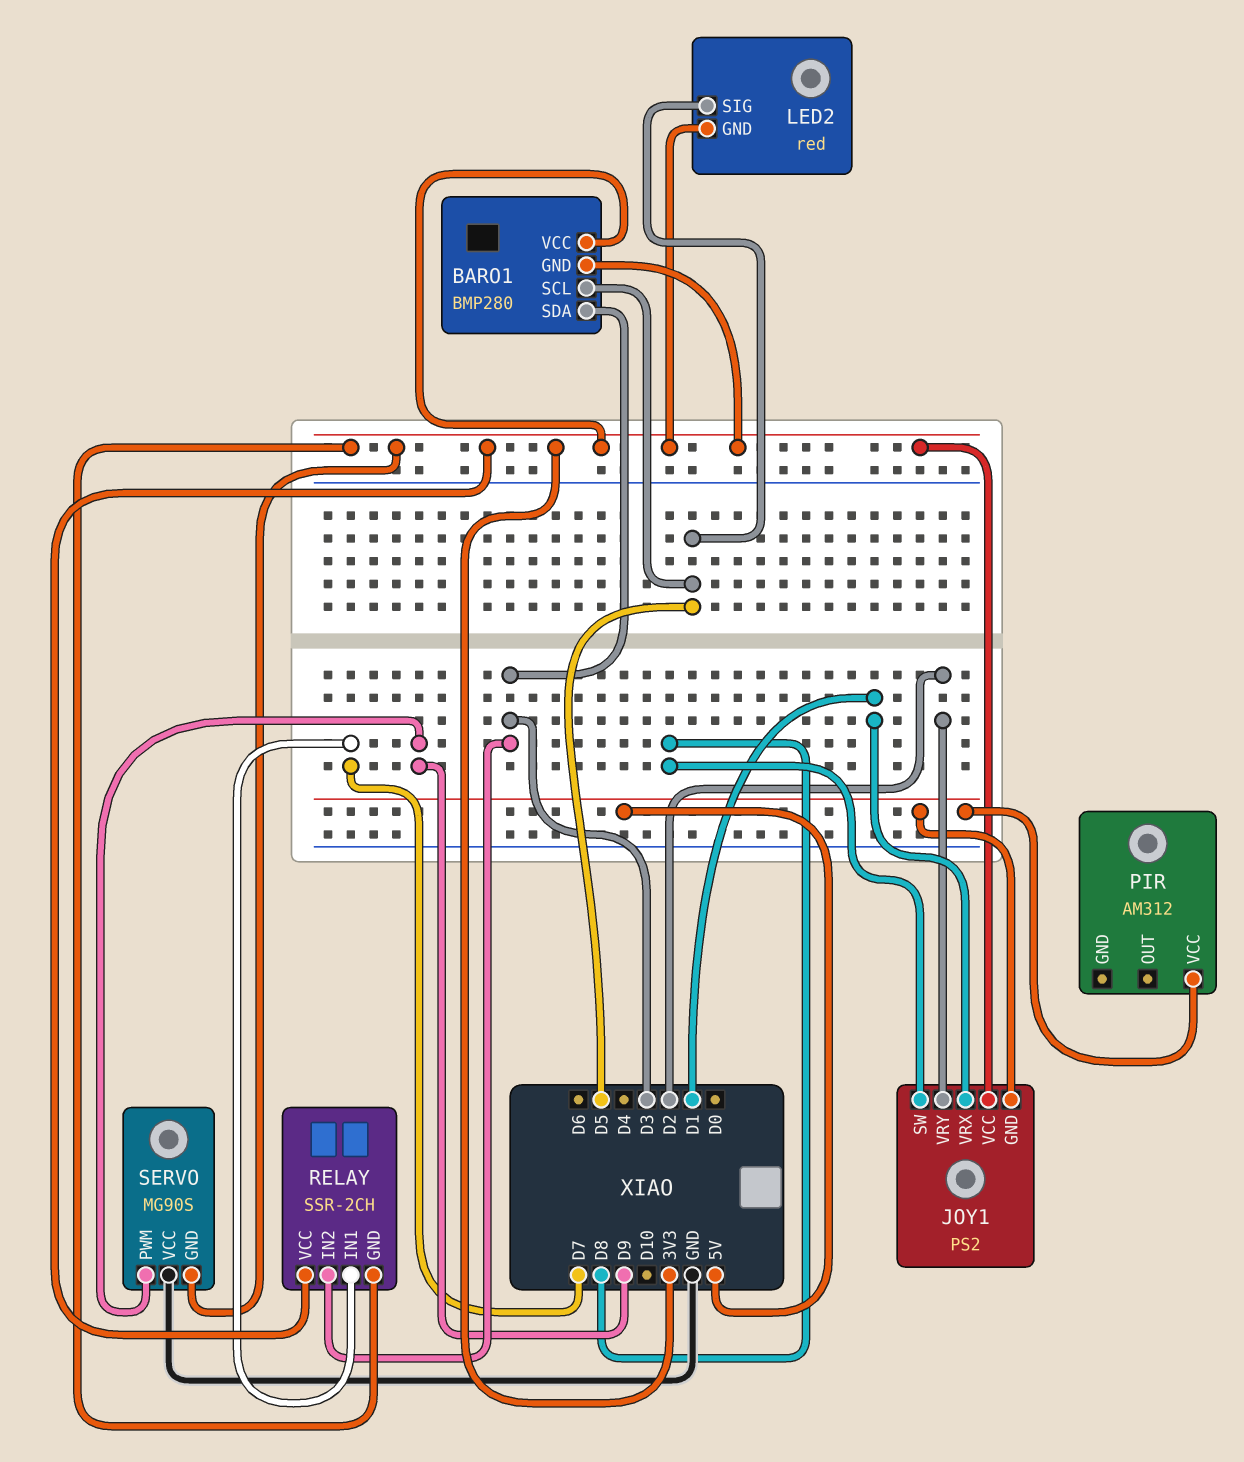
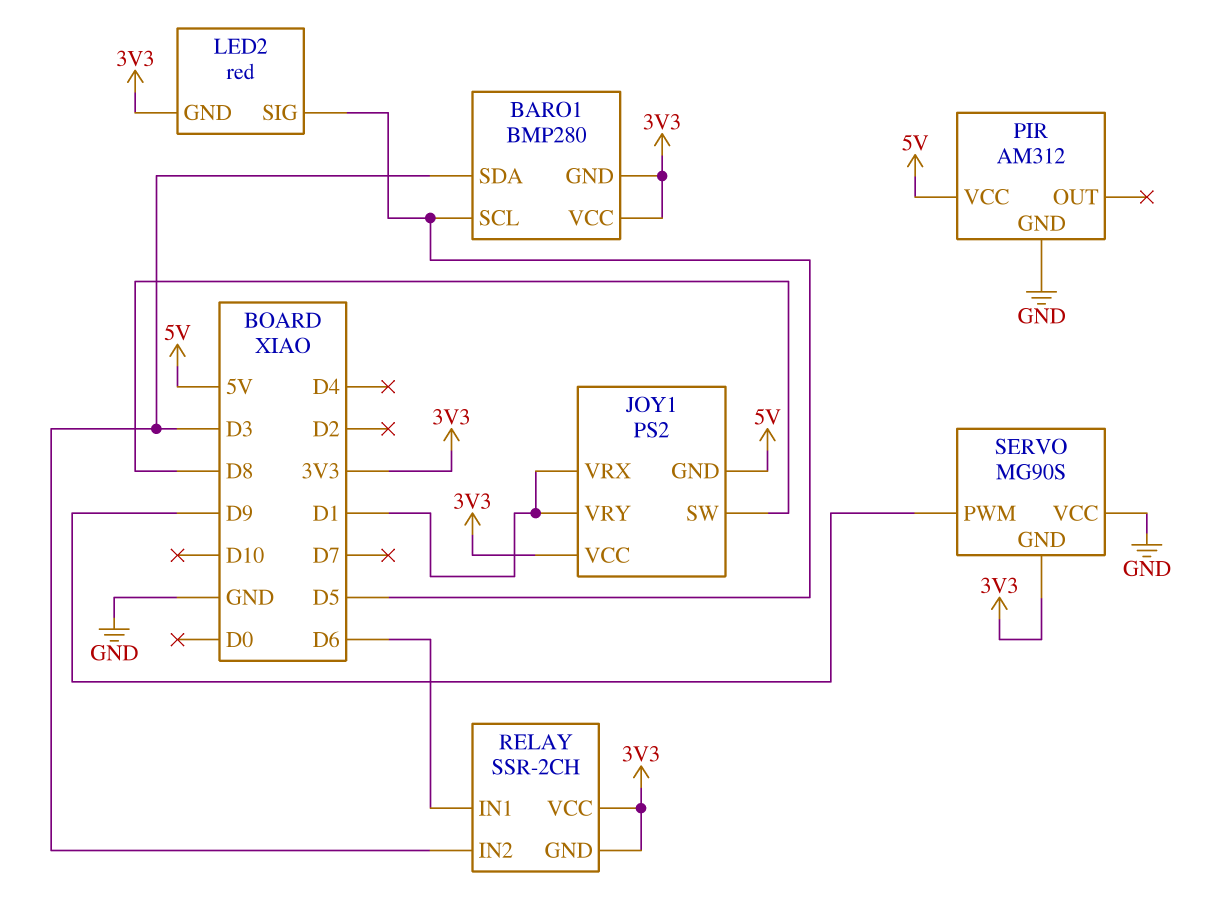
JOY1 pin VRY: D2 -> D1
PIR pin GND: none -> GND
RELAY pin IN1: D7 -> D6

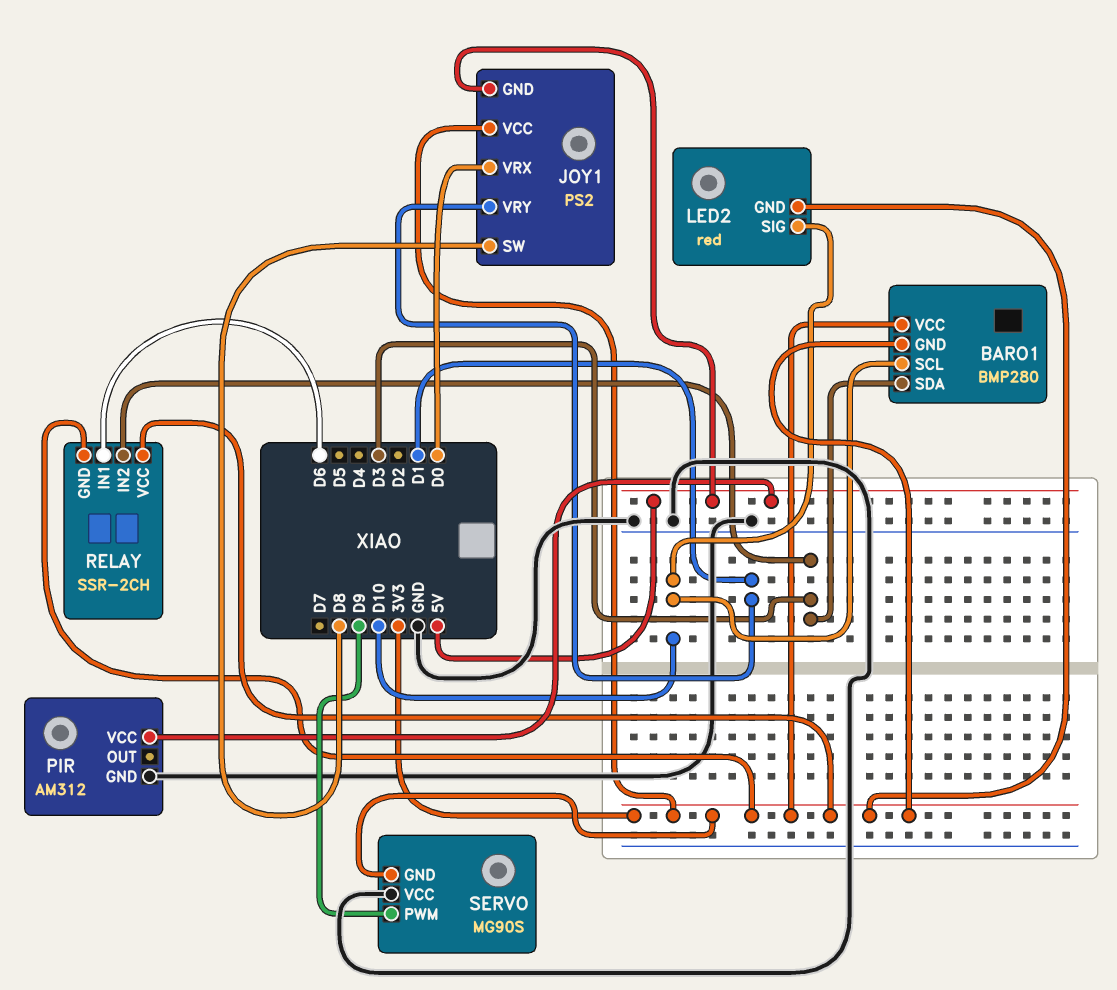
BARO1 pin SCL: D5 -> D10
JOY1 pin VRX: D1 -> D0
LED2 pin SIG: D5 -> D10

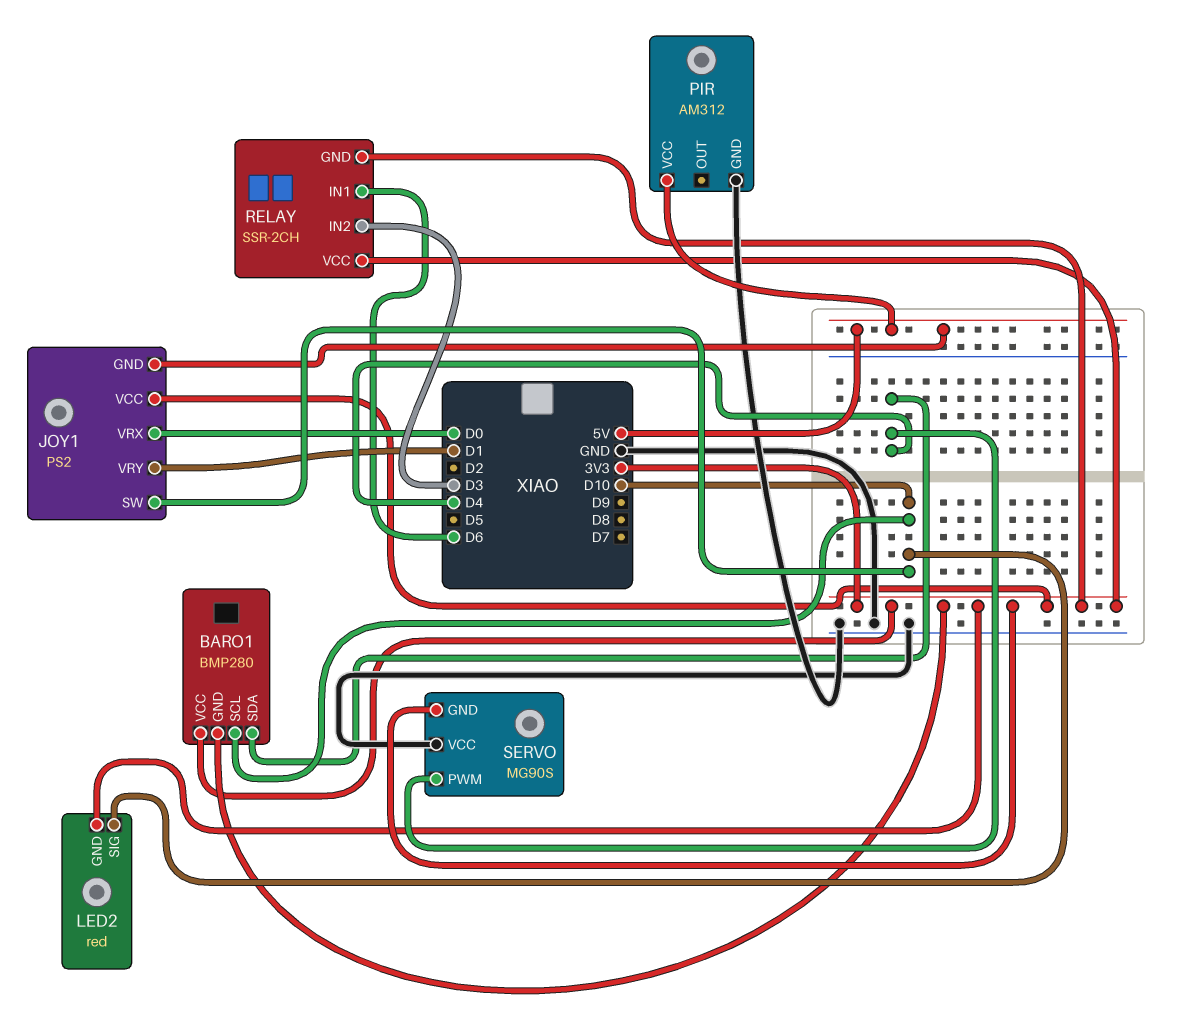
BARO1 pin SDA: D3 -> D4
JOY1 pin SW: D8 -> D10
SERVO pin PWM: D9 -> D4

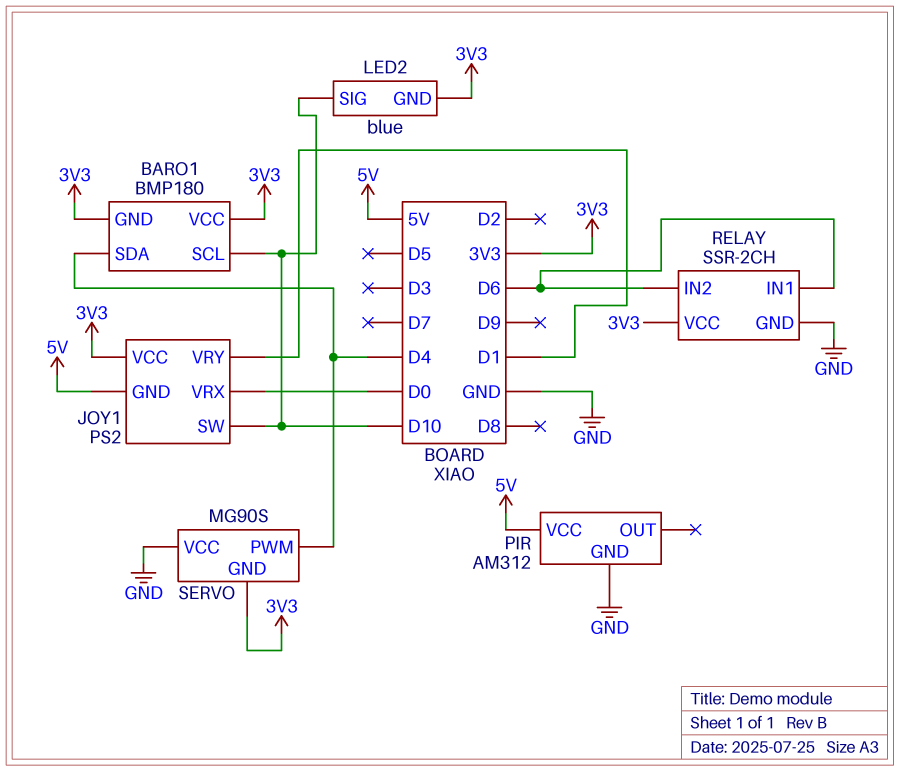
BARO1: BMP280 -> BMP180
LED2: red -> blue
RELAY pin GND: 3V3 -> GND
RELAY pin IN2: D3 -> D6

